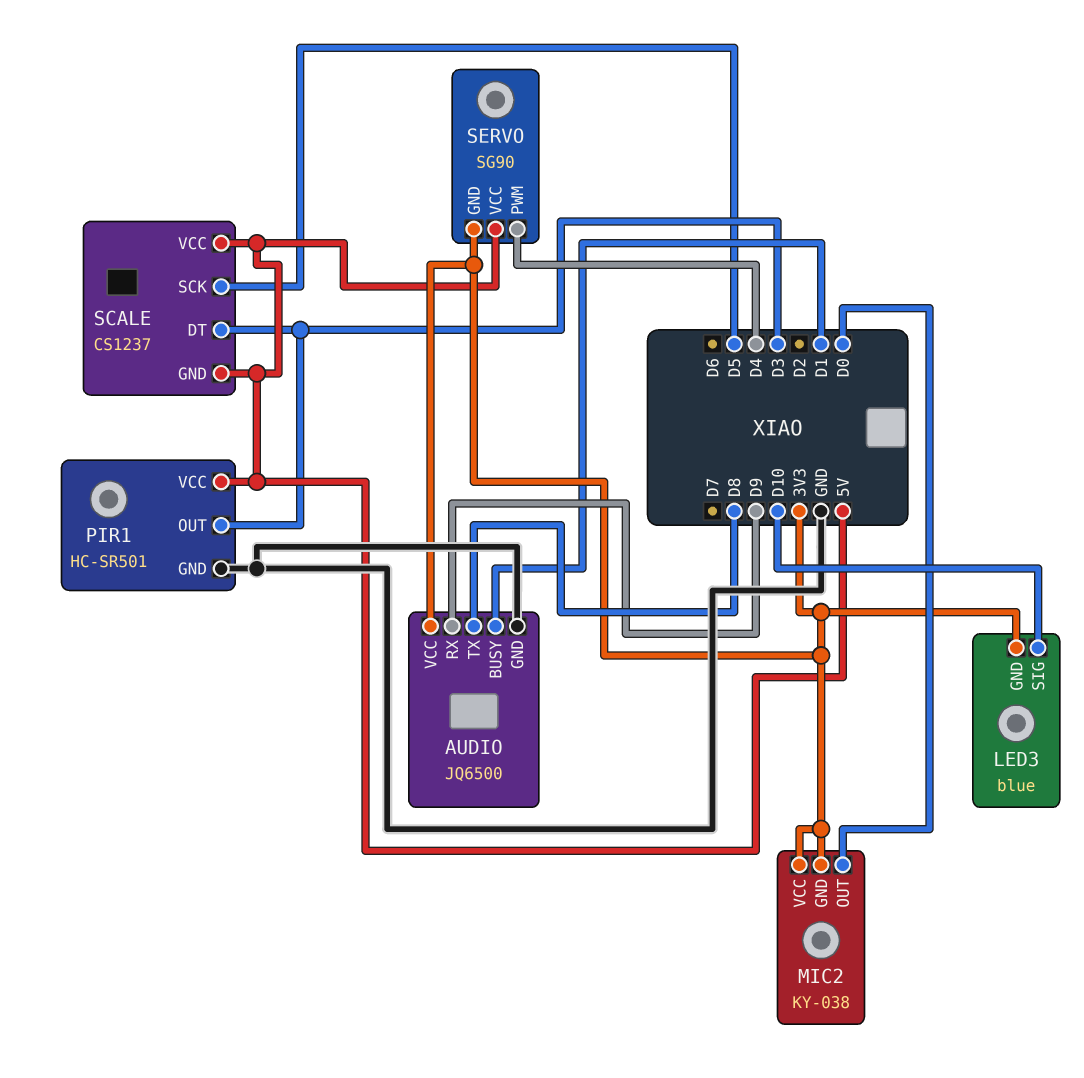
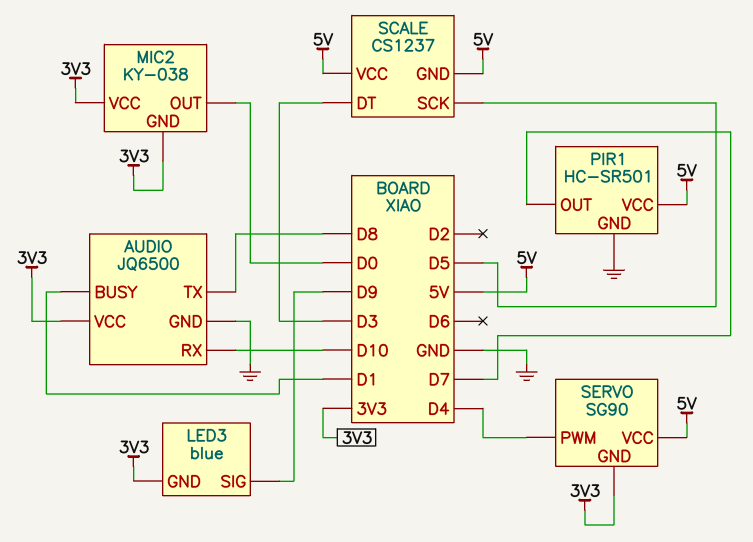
AUDIO pin RX: D9 -> D10
LED3 pin SIG: D10 -> D9
PIR1 pin OUT: D3 -> D7

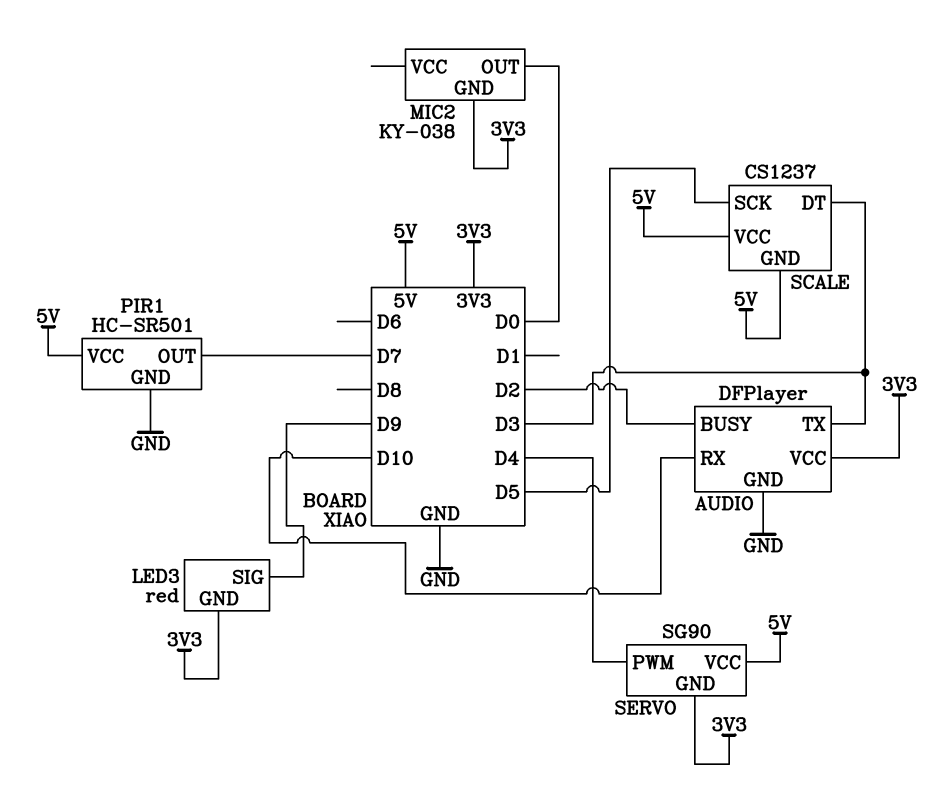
AUDIO: JQ6500 -> DFPlayer
AUDIO pin BUSY: D1 -> D2
AUDIO pin TX: D8 -> D3
LED3: blue -> red
MIC2 pin VCC: 3V3 -> none

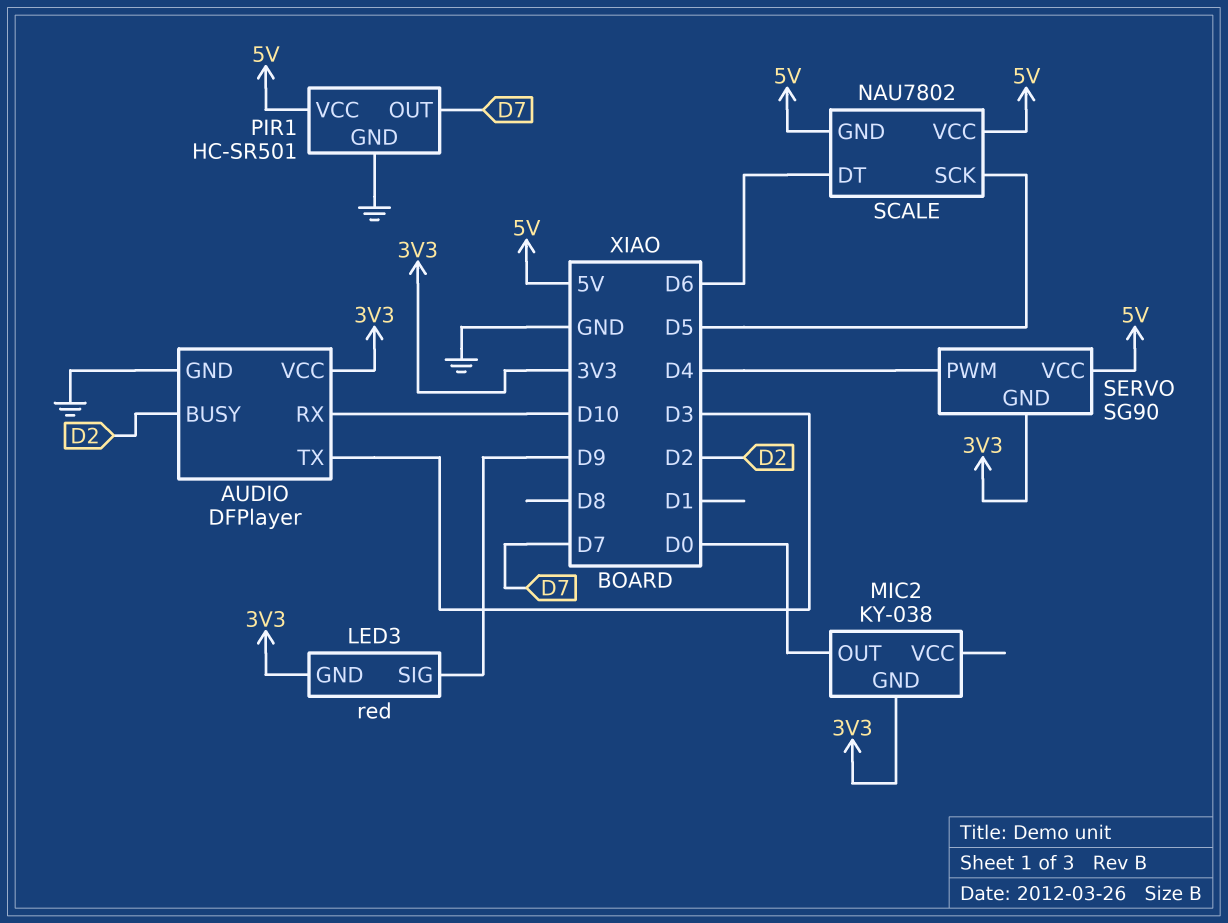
SCALE: CS1237 -> NAU7802
SCALE pin DT: D3 -> D6

